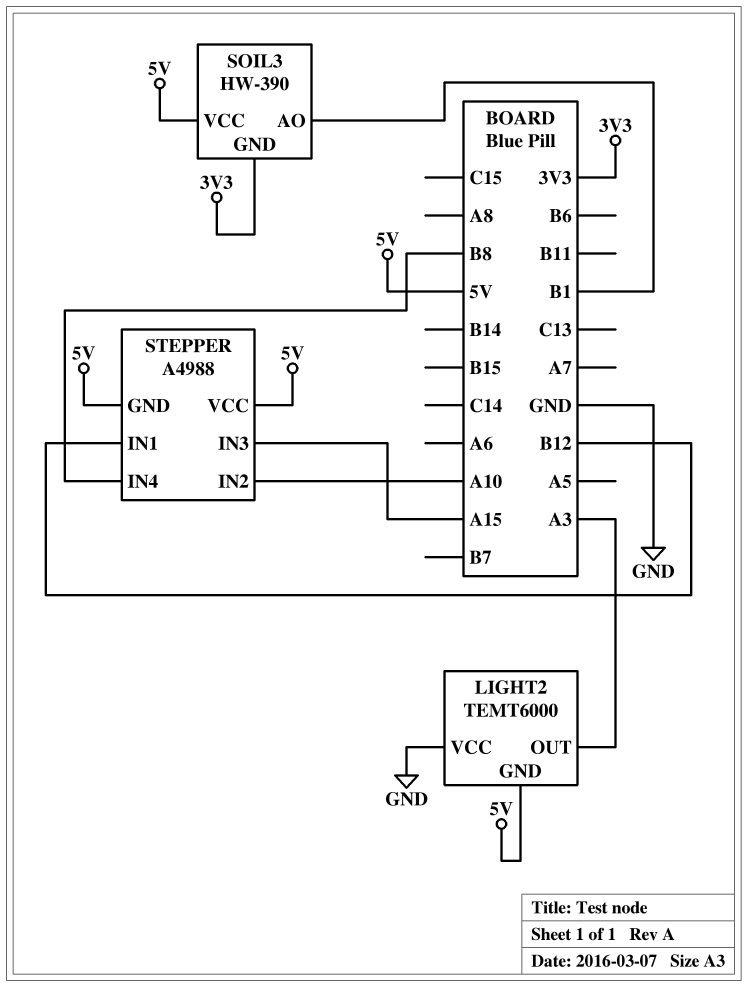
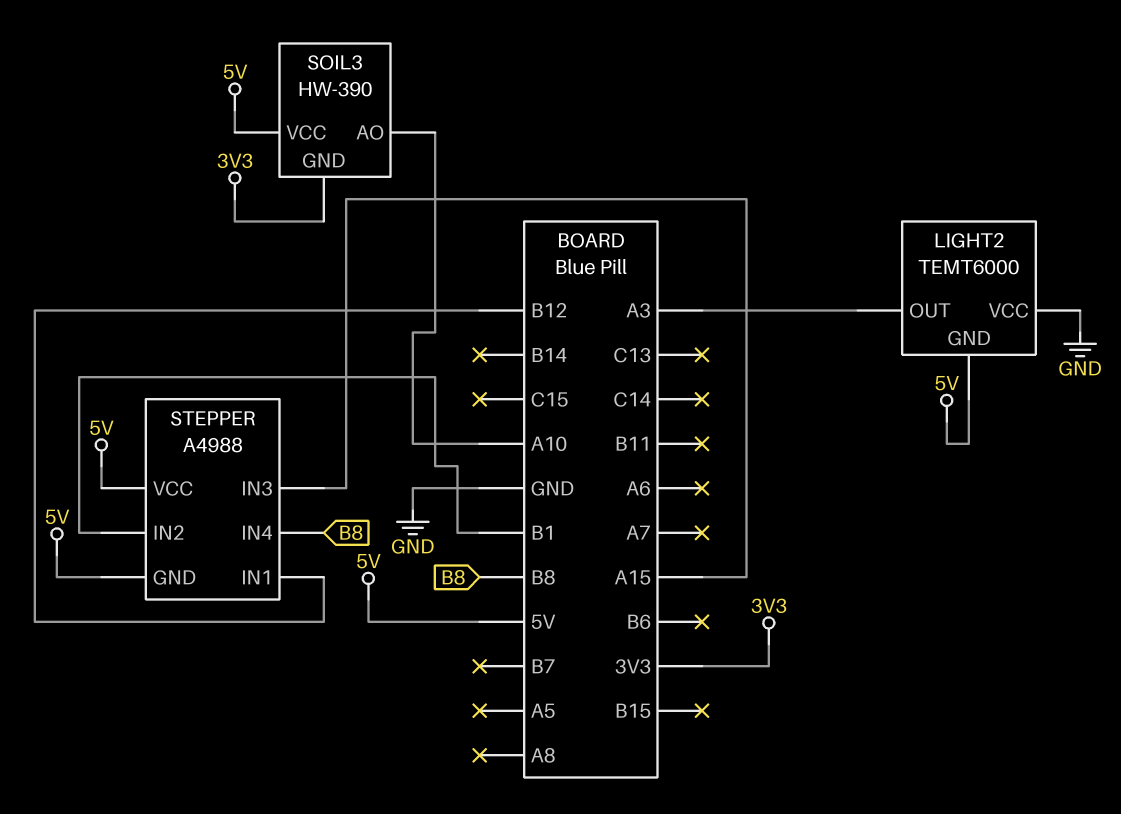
SOIL3 pin AO: B1 -> A10
STEPPER pin IN2: A10 -> B1

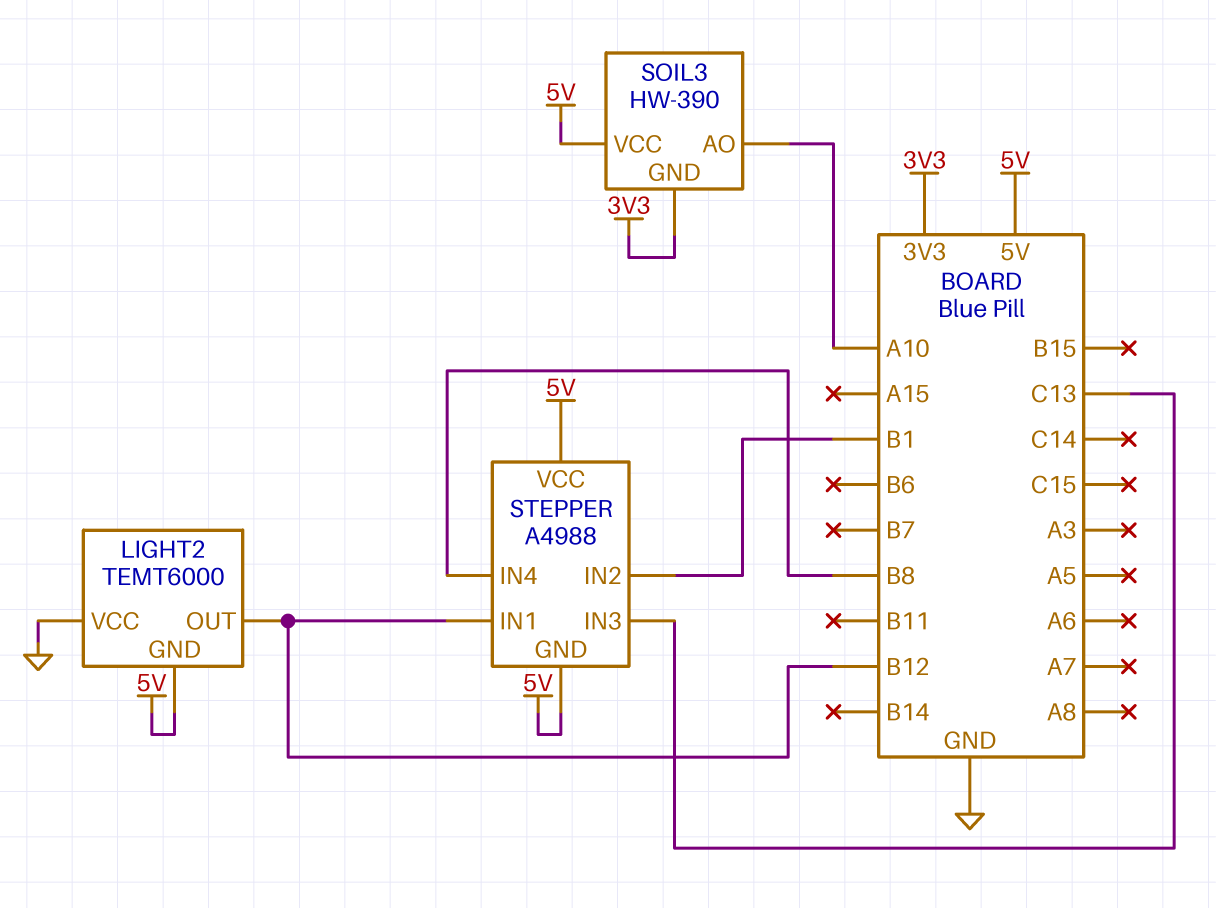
LIGHT2 pin OUT: A3 -> B12
STEPPER pin IN3: A15 -> C13

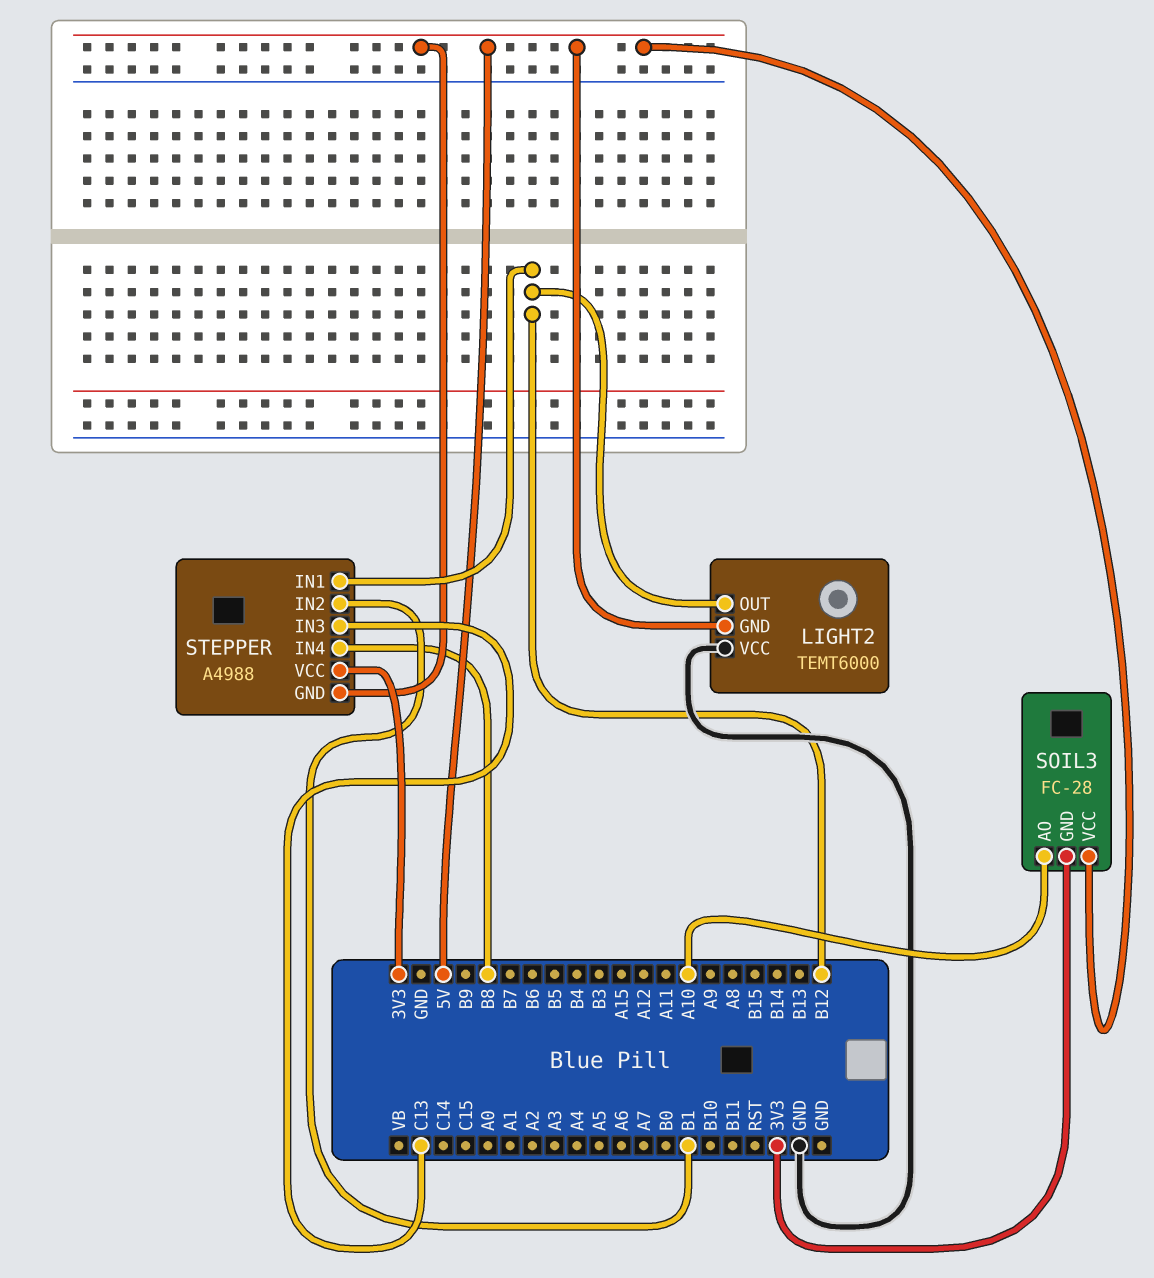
SOIL3: HW-390 -> FC-28
STEPPER pin VCC: 5V -> 3V3

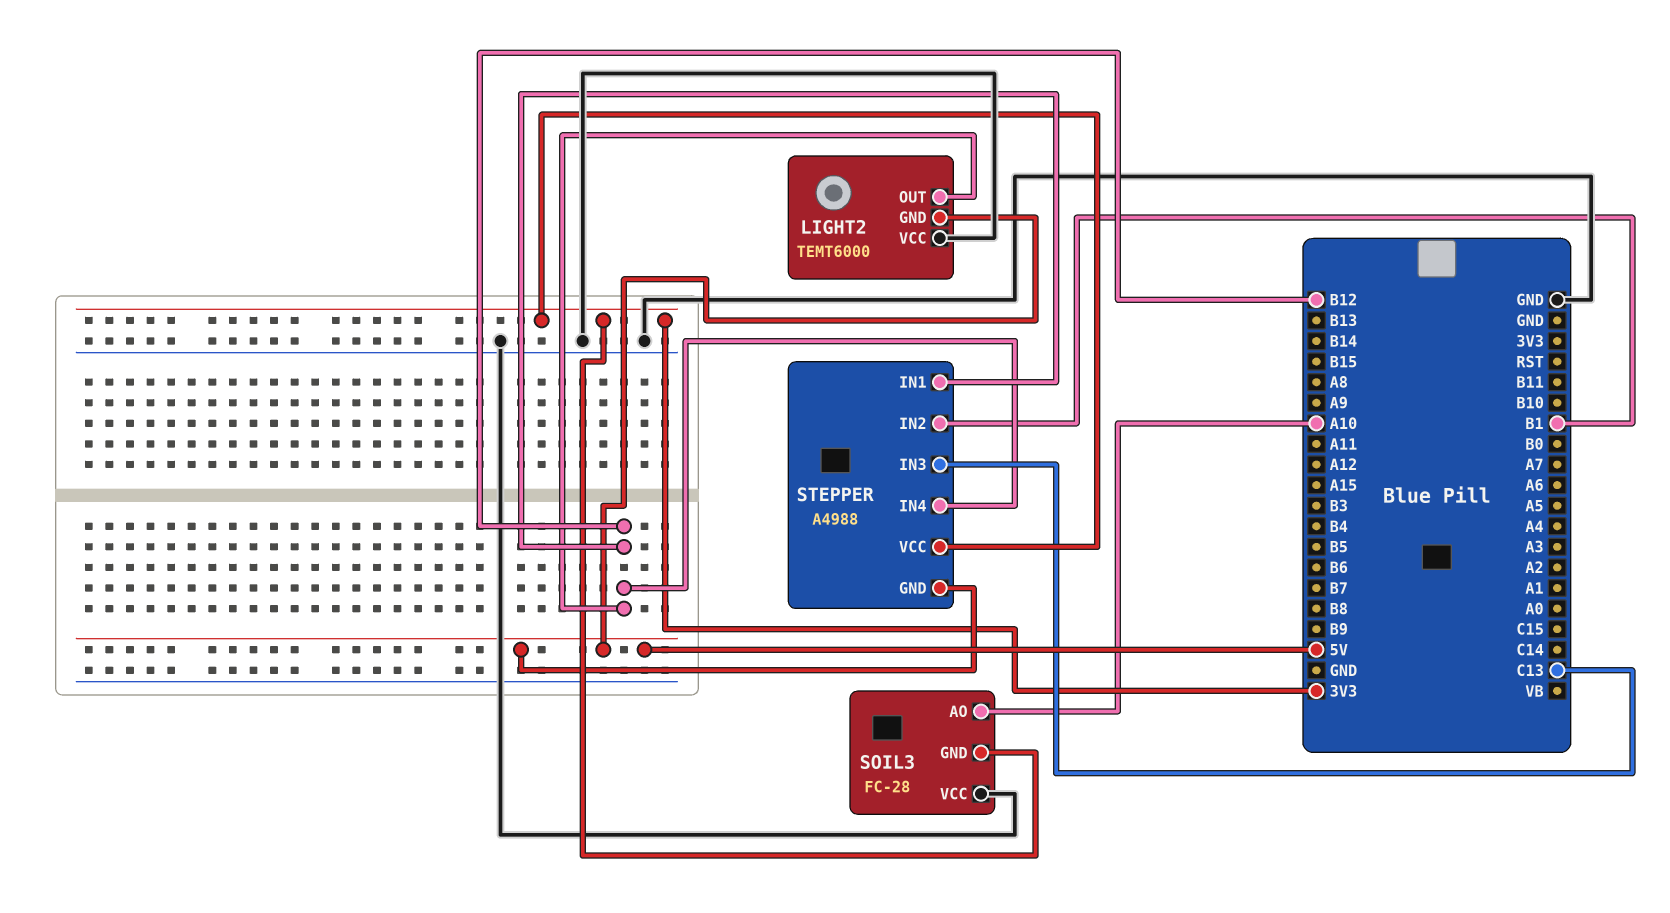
SOIL3 pin VCC: 5V -> GND
STEPPER pin IN4: B8 -> B12

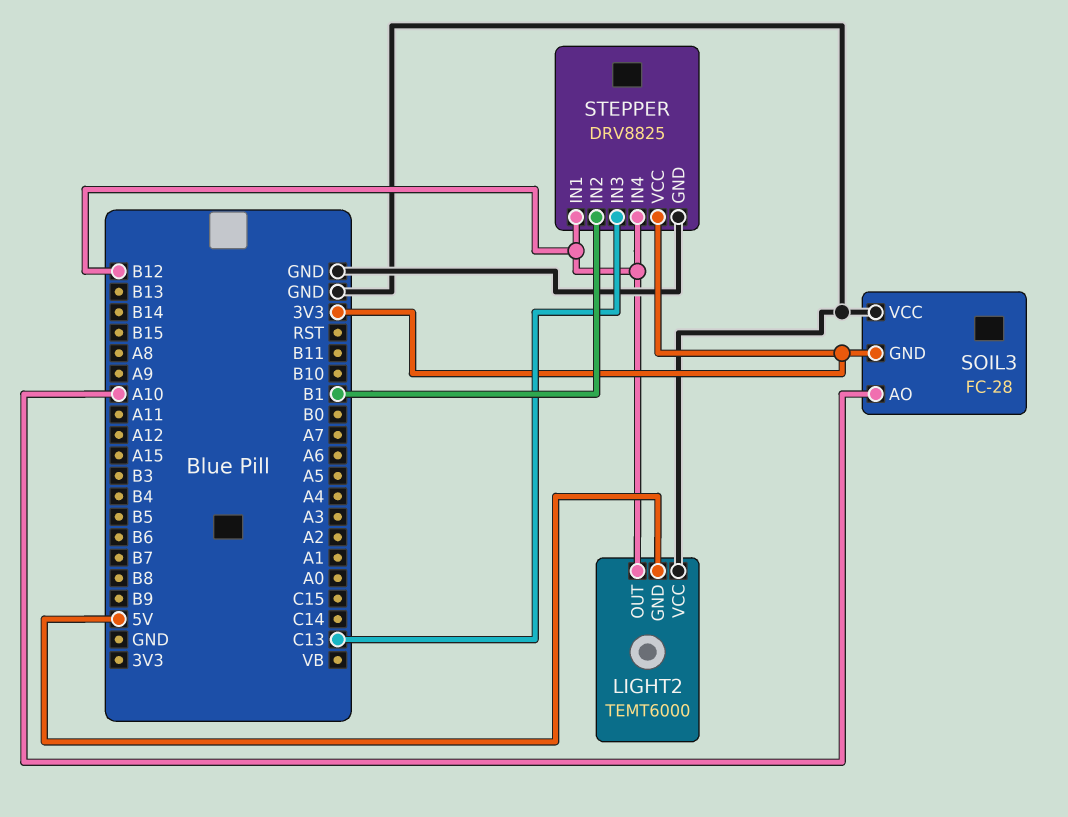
STEPPER: A4988 -> DRV8825
STEPPER pin GND: 5V -> GND

